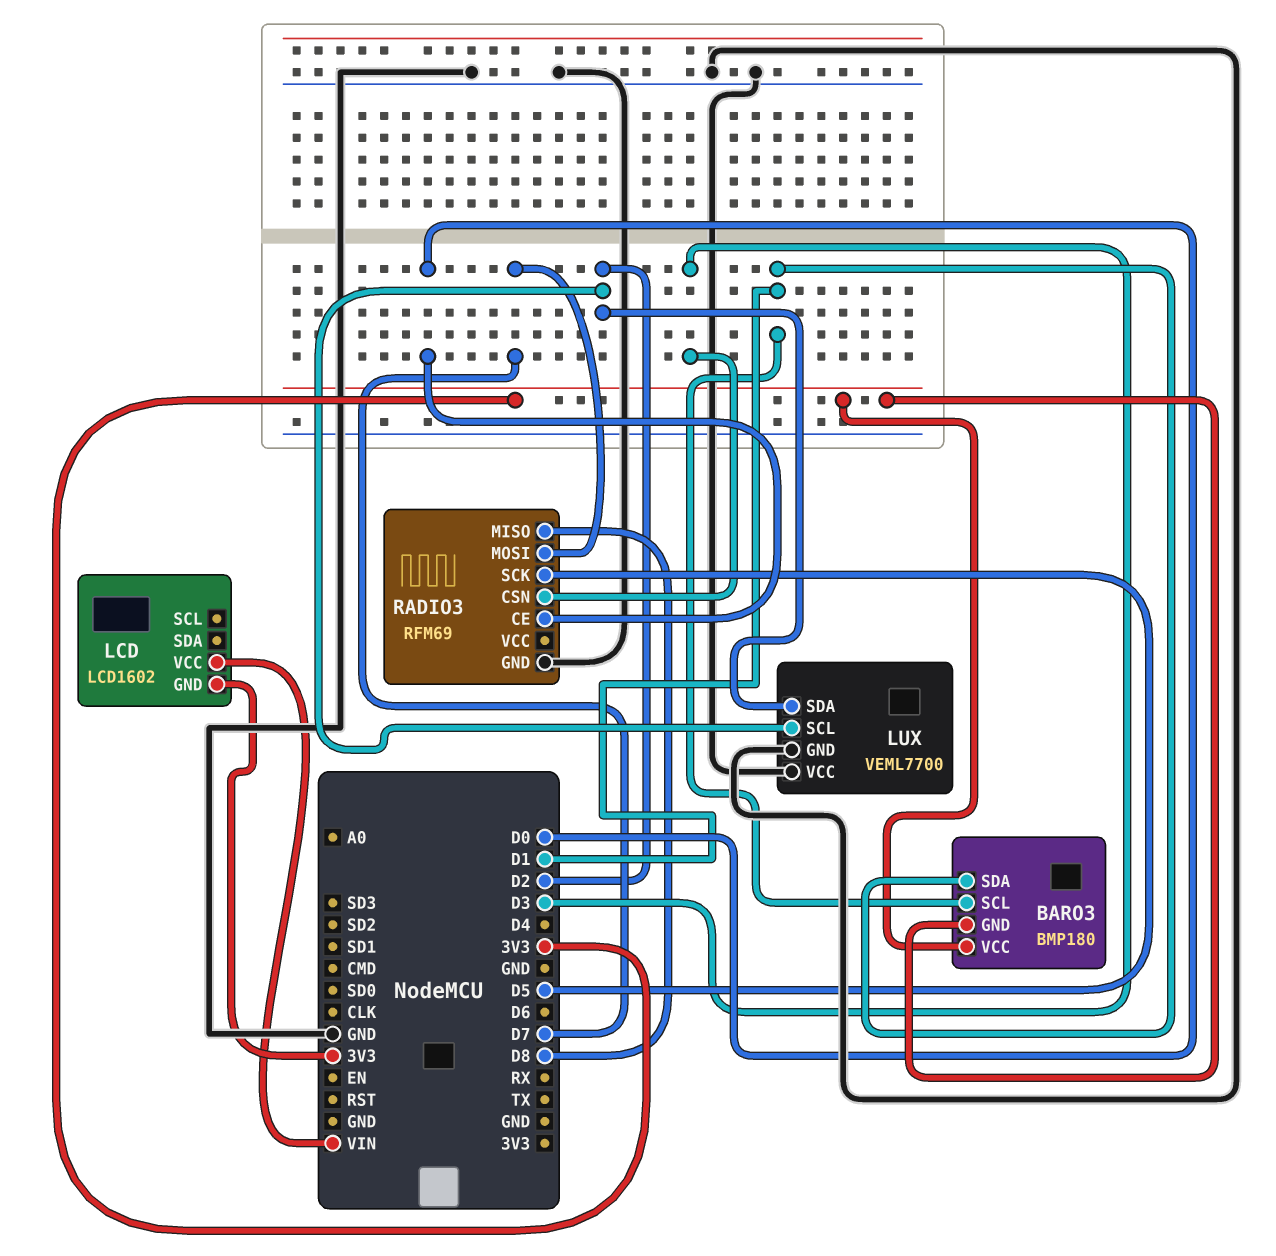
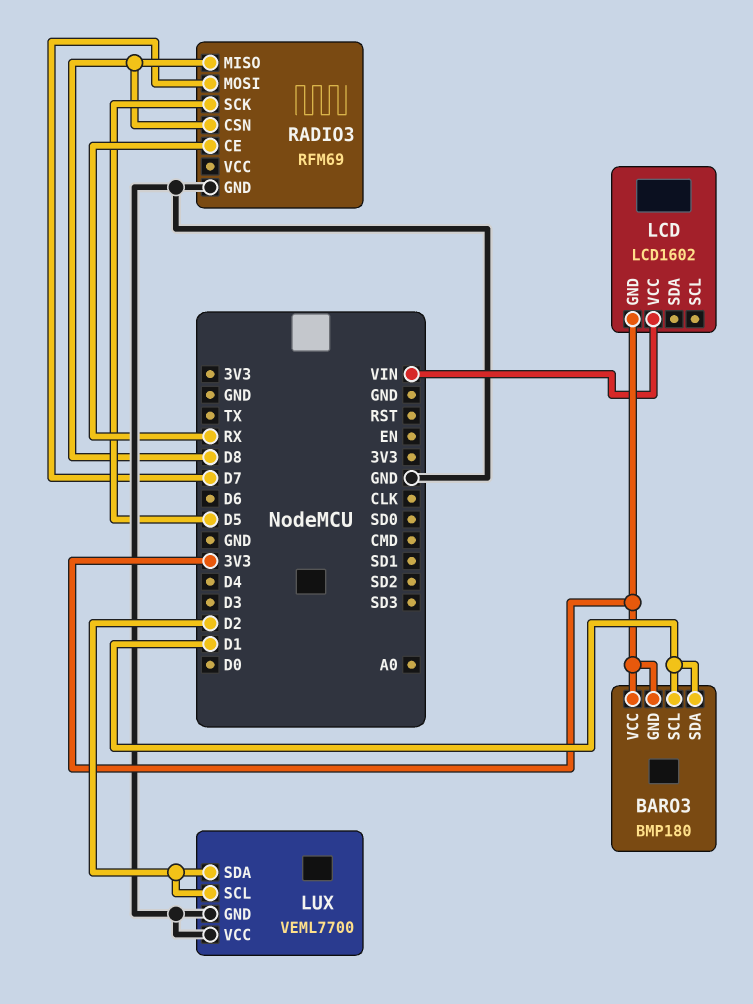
RADIO3 pin CE: D0 -> RX
RADIO3 pin CSN: D3 -> D8

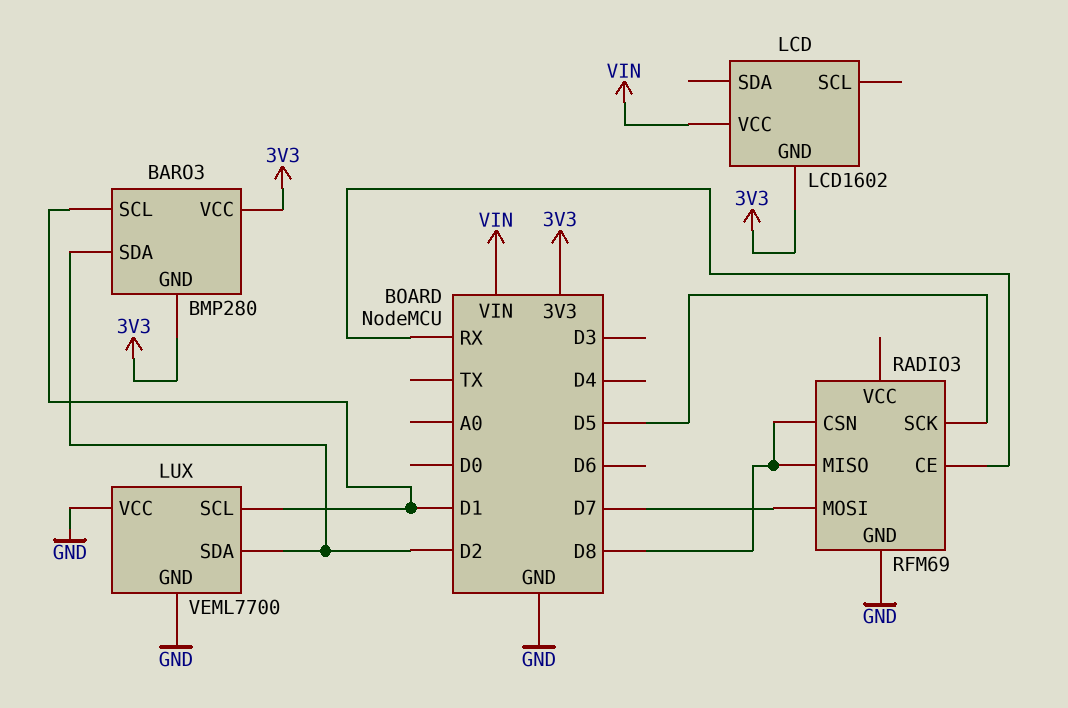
BARO3: BMP180 -> BMP280
BARO3 pin SDA: D1 -> D2
LUX pin SCL: D2 -> D1

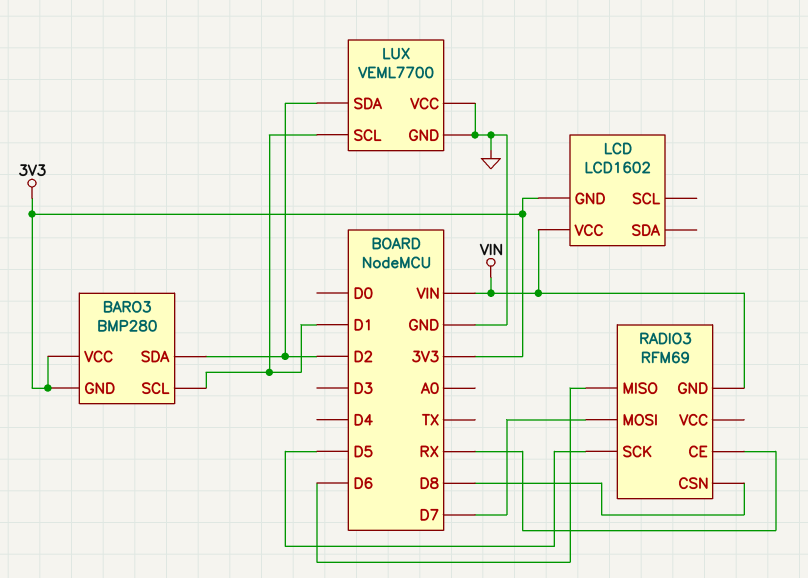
RADIO3 pin GND: GND -> VIN
RADIO3 pin MISO: D8 -> D6

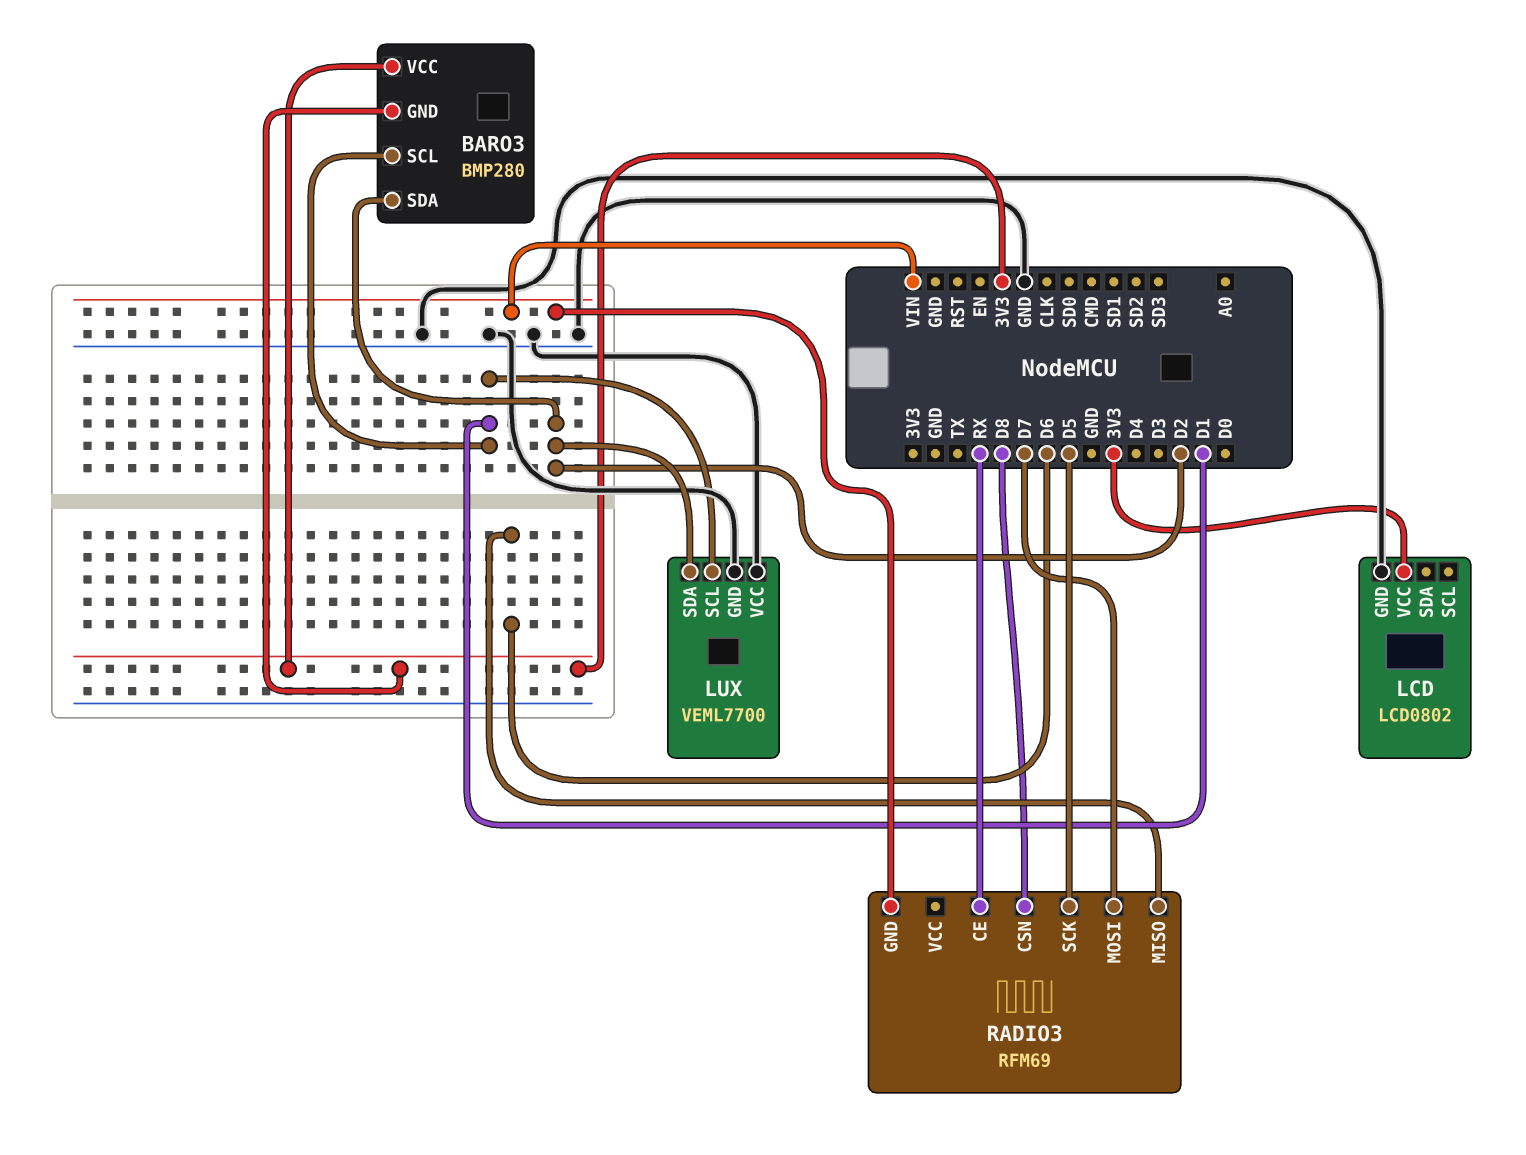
LCD: LCD1602 -> LCD0802
LCD pin GND: 3V3 -> GND
LCD pin VCC: VIN -> 3V3

